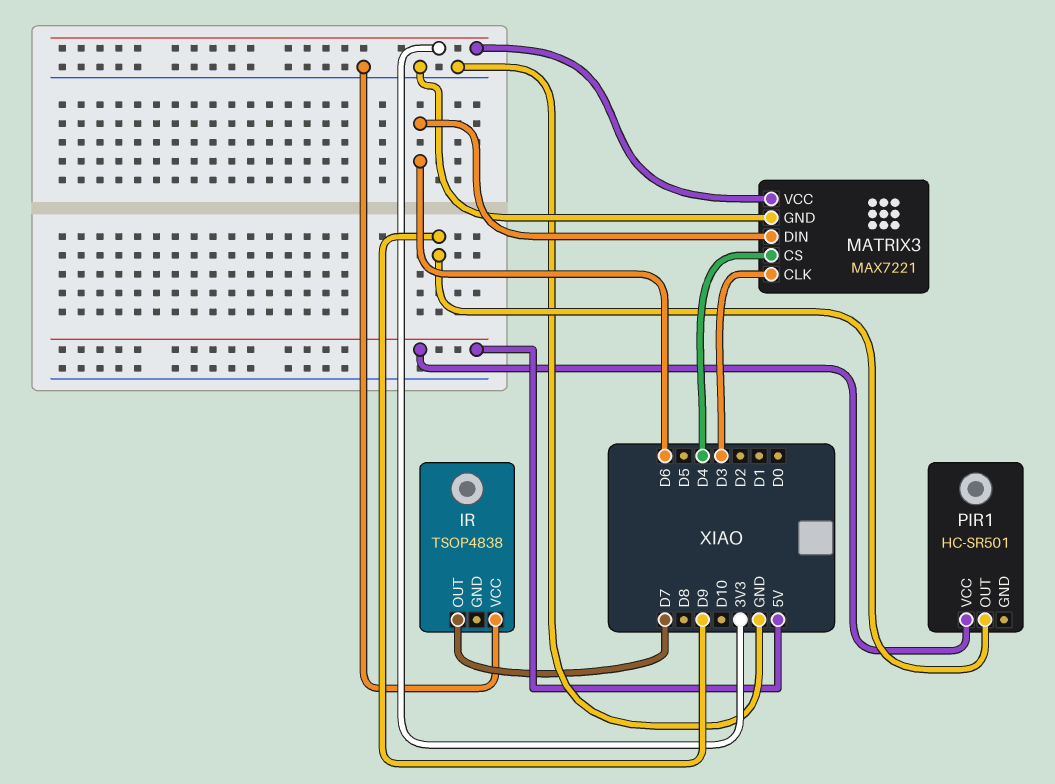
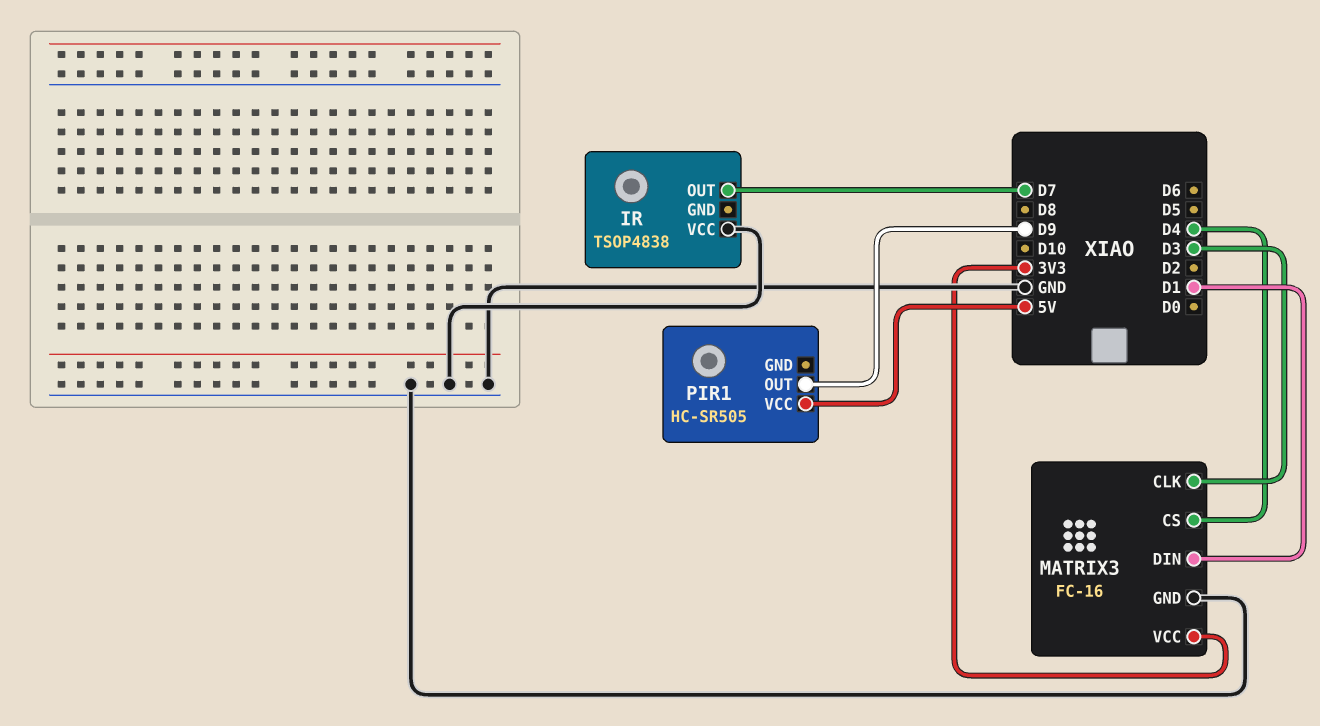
MATRIX3: MAX7221 -> FC-16
MATRIX3 pin DIN: D6 -> D1
PIR1: HC-SR501 -> HC-SR505

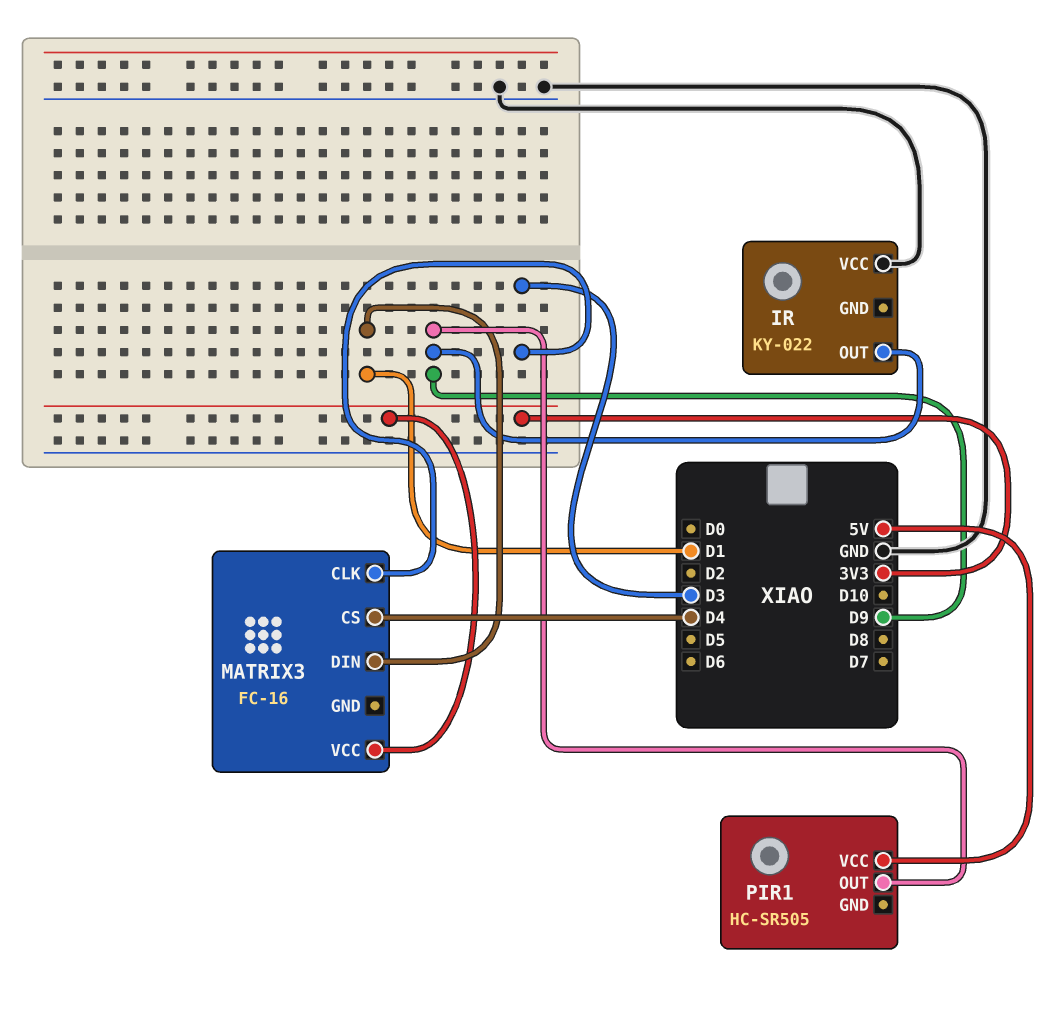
IR: TSOP4838 -> KY-022
IR pin OUT: D7 -> D9
MATRIX3 pin GND: GND -> none

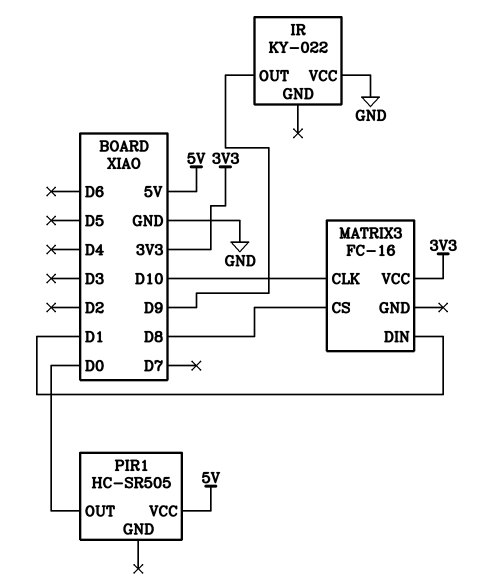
MATRIX3 pin CLK: D3 -> D10
MATRIX3 pin CS: D4 -> D8
PIR1 pin OUT: D9 -> D0

